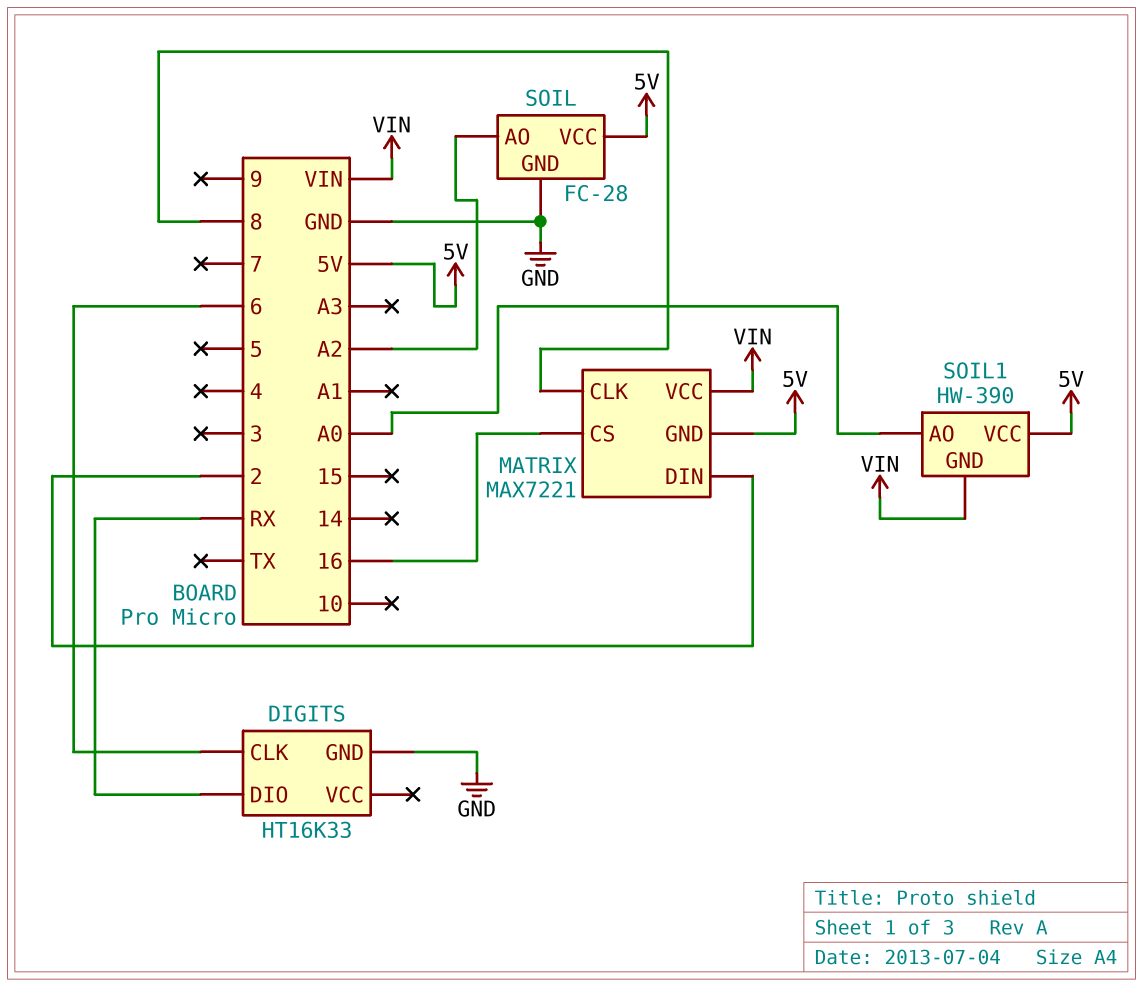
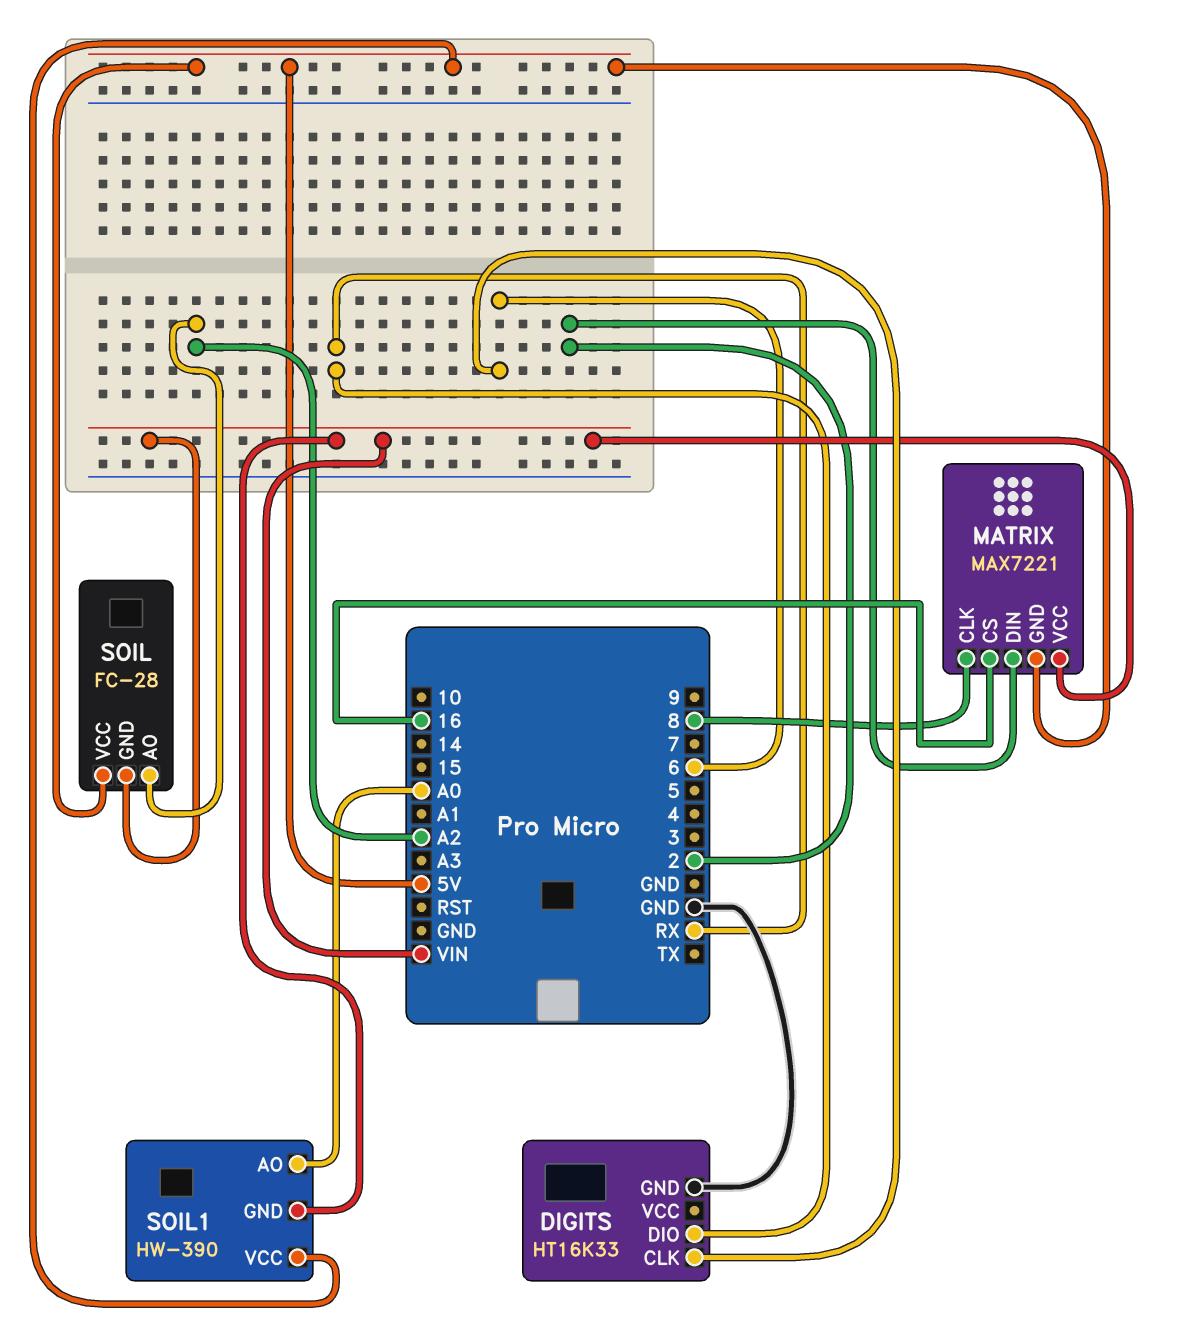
SOIL pin GND: GND -> VIN

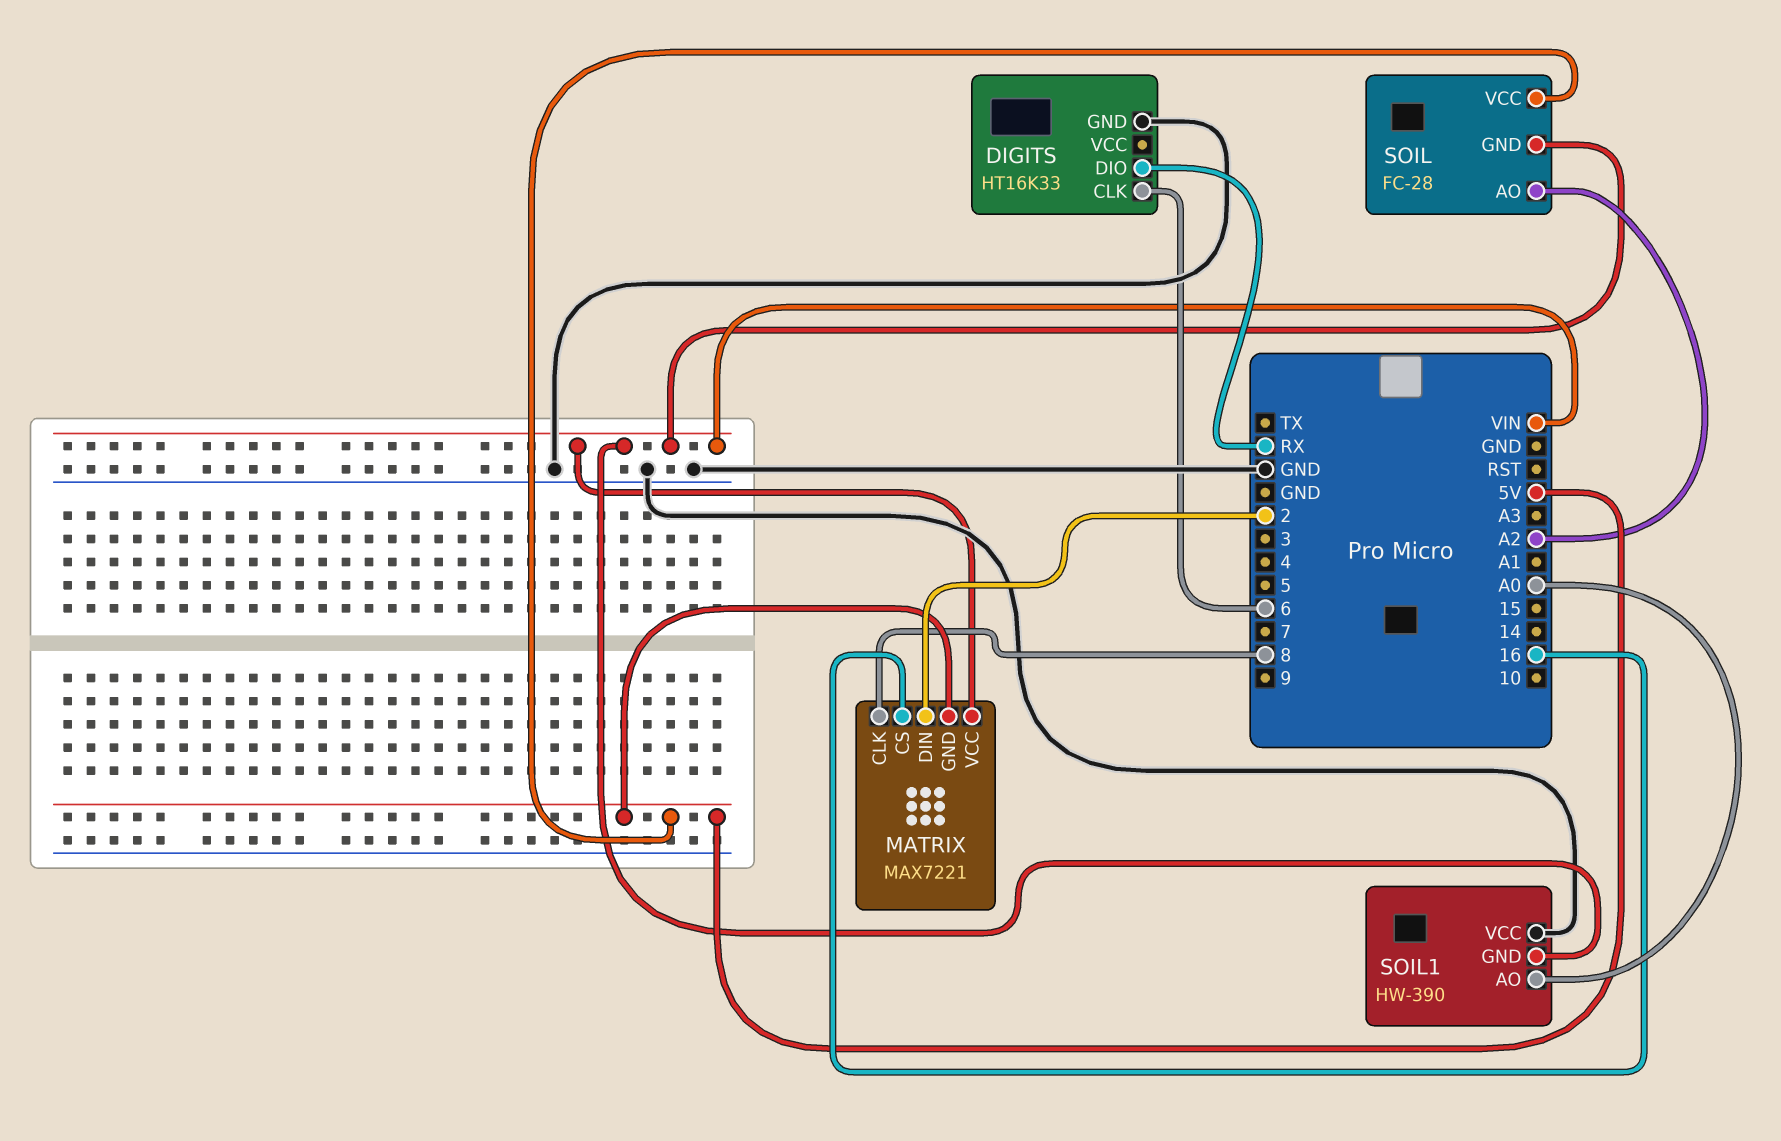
SOIL1 pin VCC: 5V -> GND

